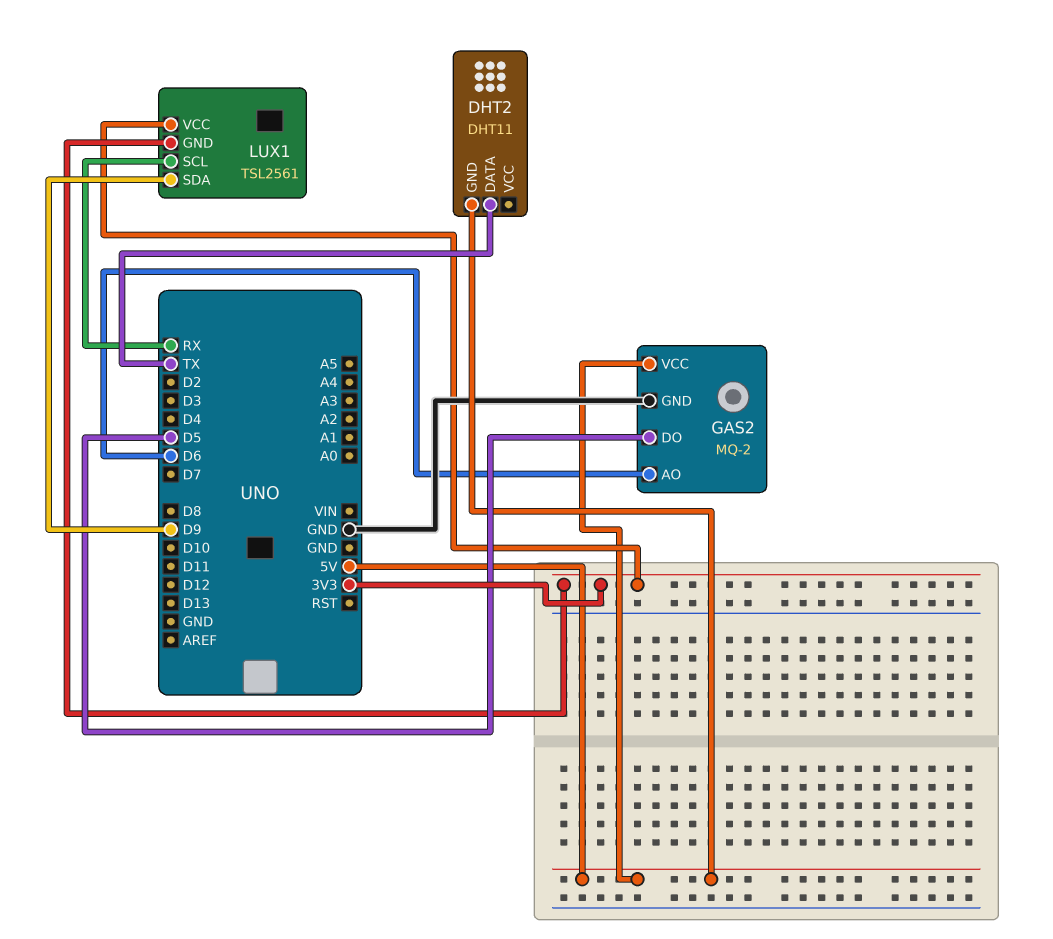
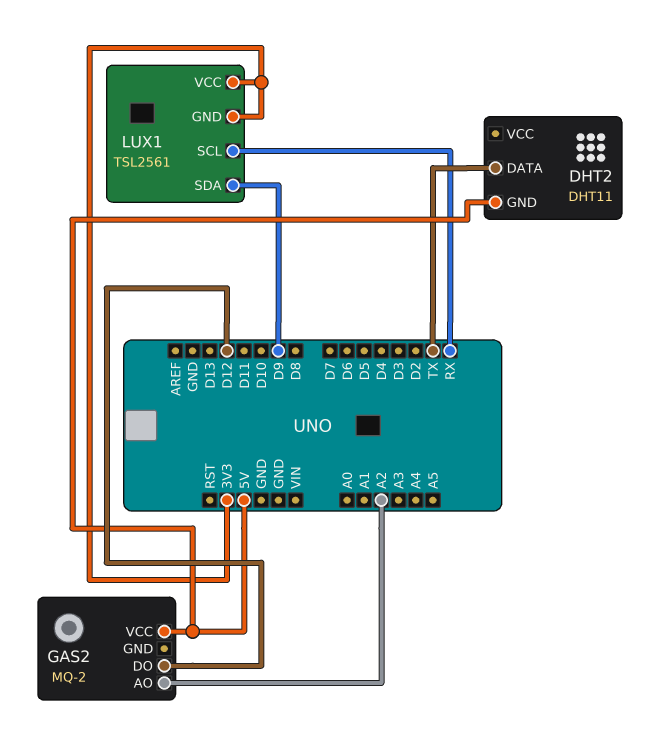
GAS2 pin AO: D6 -> A2
GAS2 pin DO: D5 -> D12
GAS2 pin GND: GND -> none

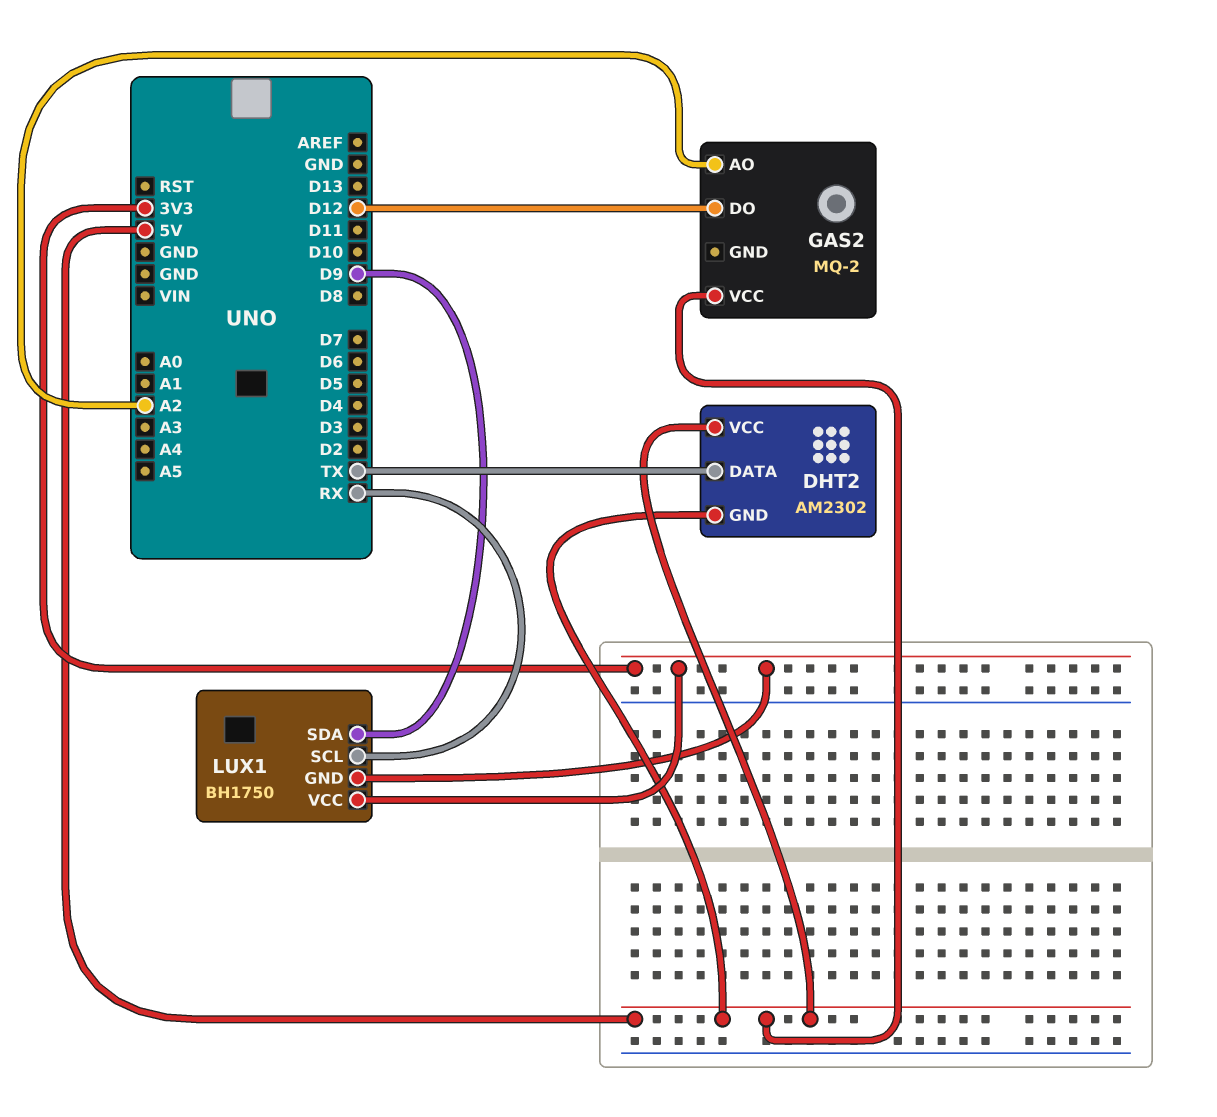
DHT2: DHT11 -> AM2302
DHT2 pin VCC: none -> 5V
LUX1: TSL2561 -> BH1750

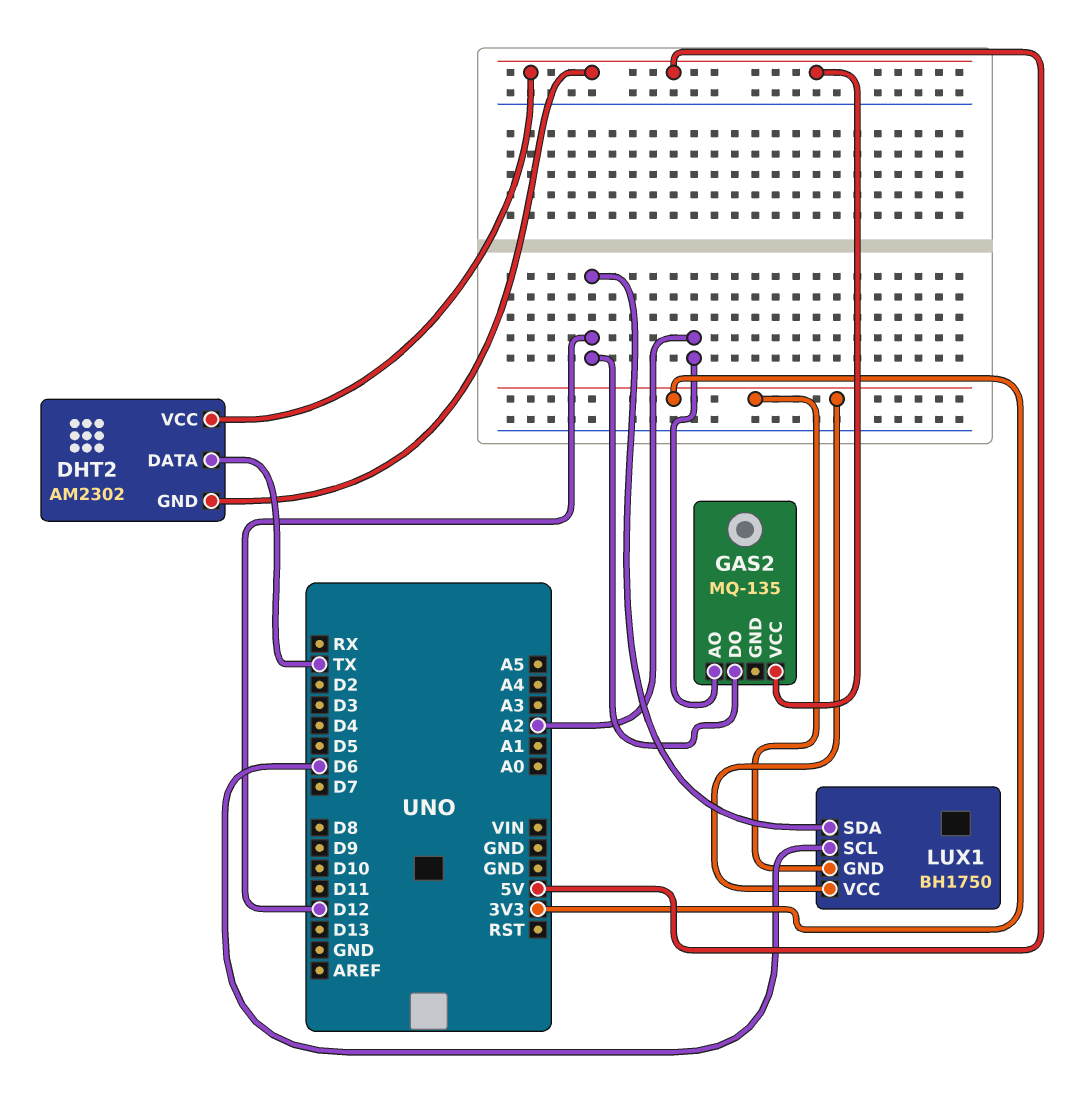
GAS2: MQ-2 -> MQ-135
LUX1 pin SCL: RX -> D6
LUX1 pin SDA: D9 -> D12

